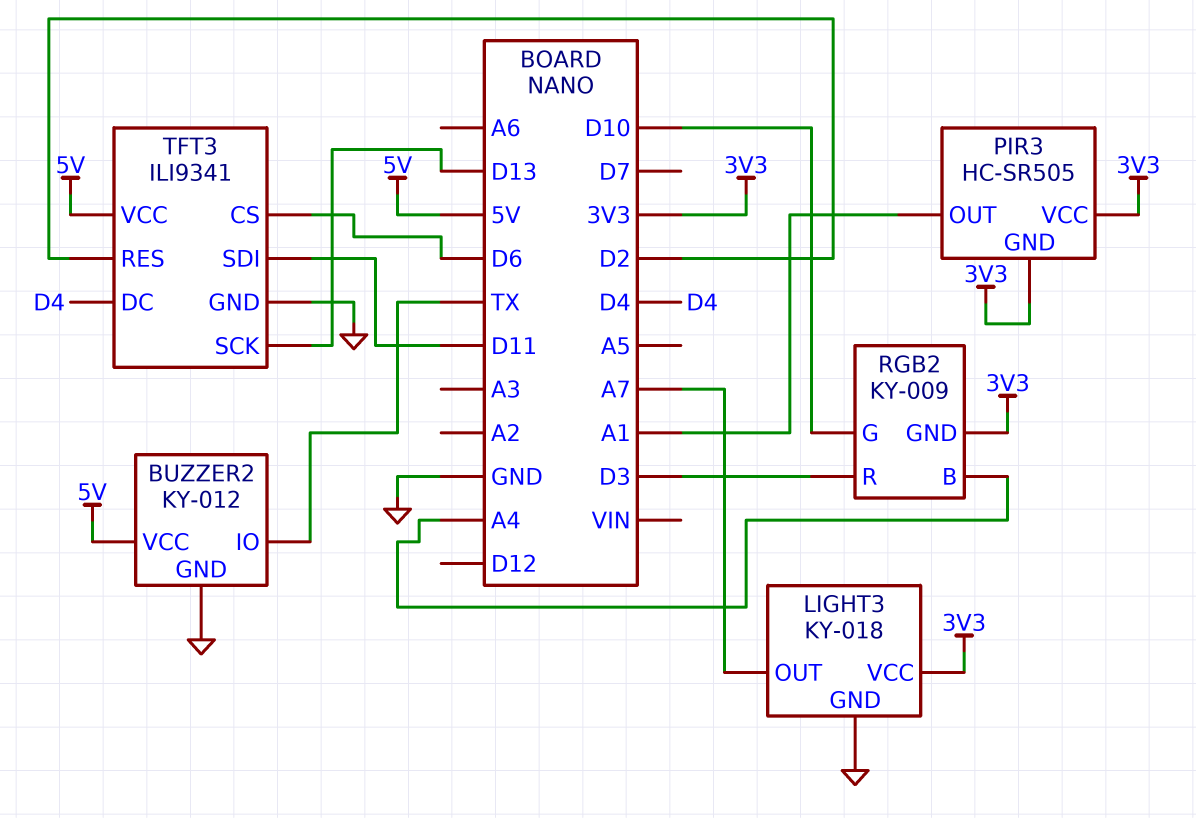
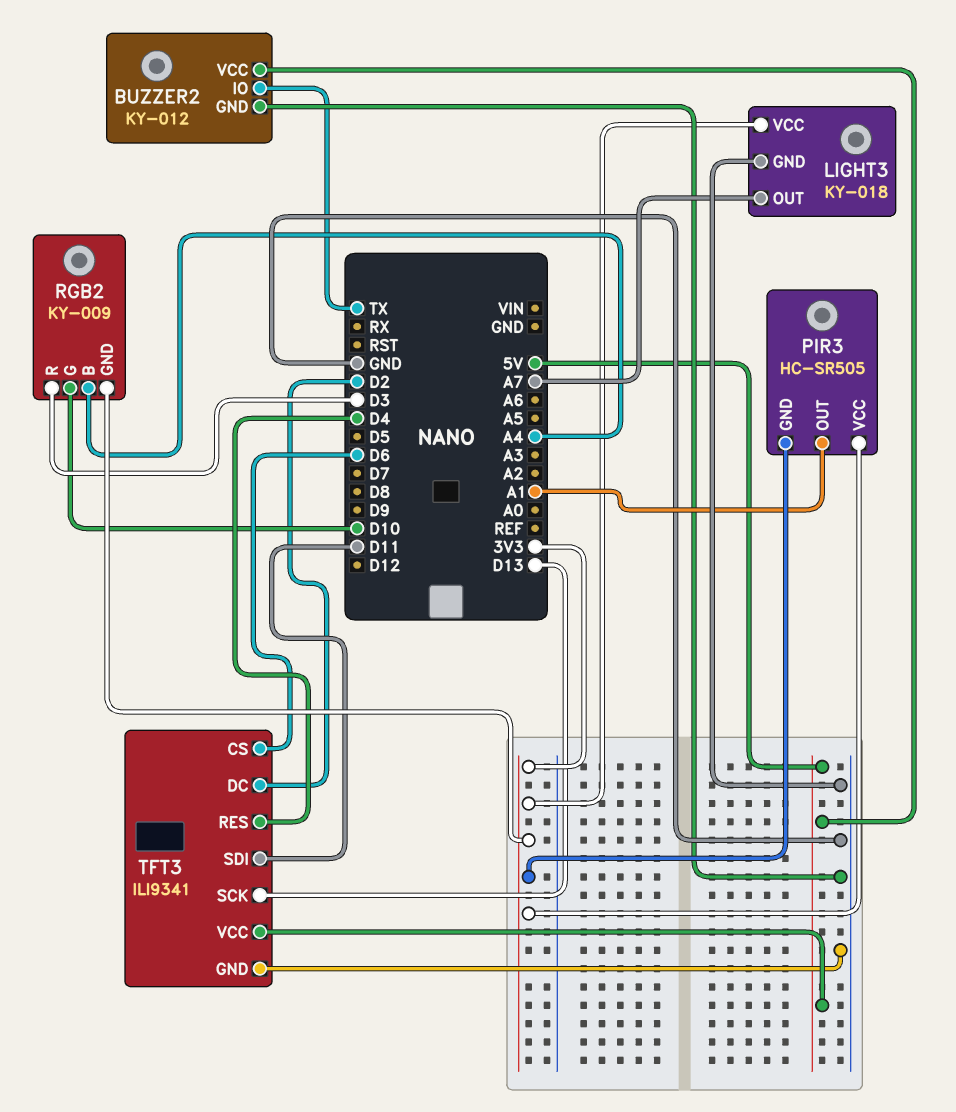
TFT3 pin DC: D4 -> D2
TFT3 pin RES: D2 -> D4

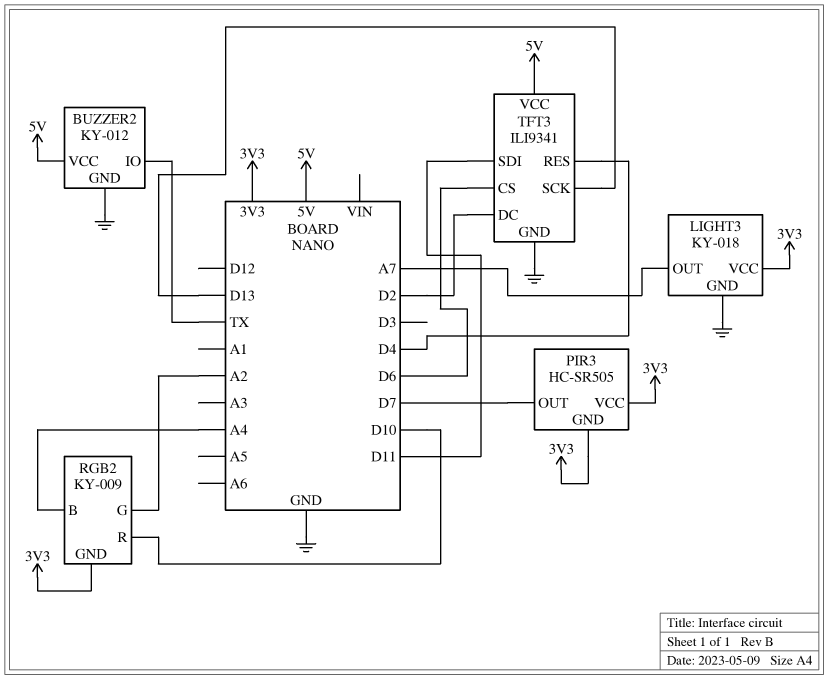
PIR3 pin OUT: A1 -> D7
RGB2 pin G: D10 -> A2
RGB2 pin R: D3 -> D10

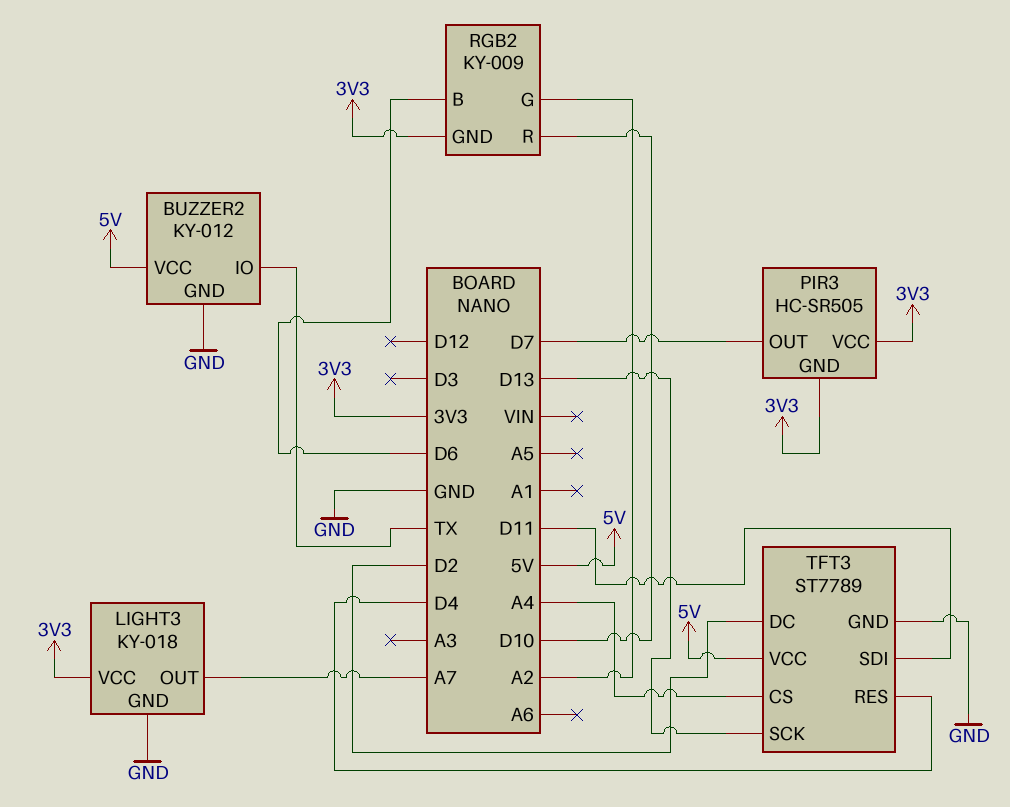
RGB2 pin B: A4 -> D6
TFT3: ILI9341 -> ST7789
TFT3 pin CS: D6 -> A4

